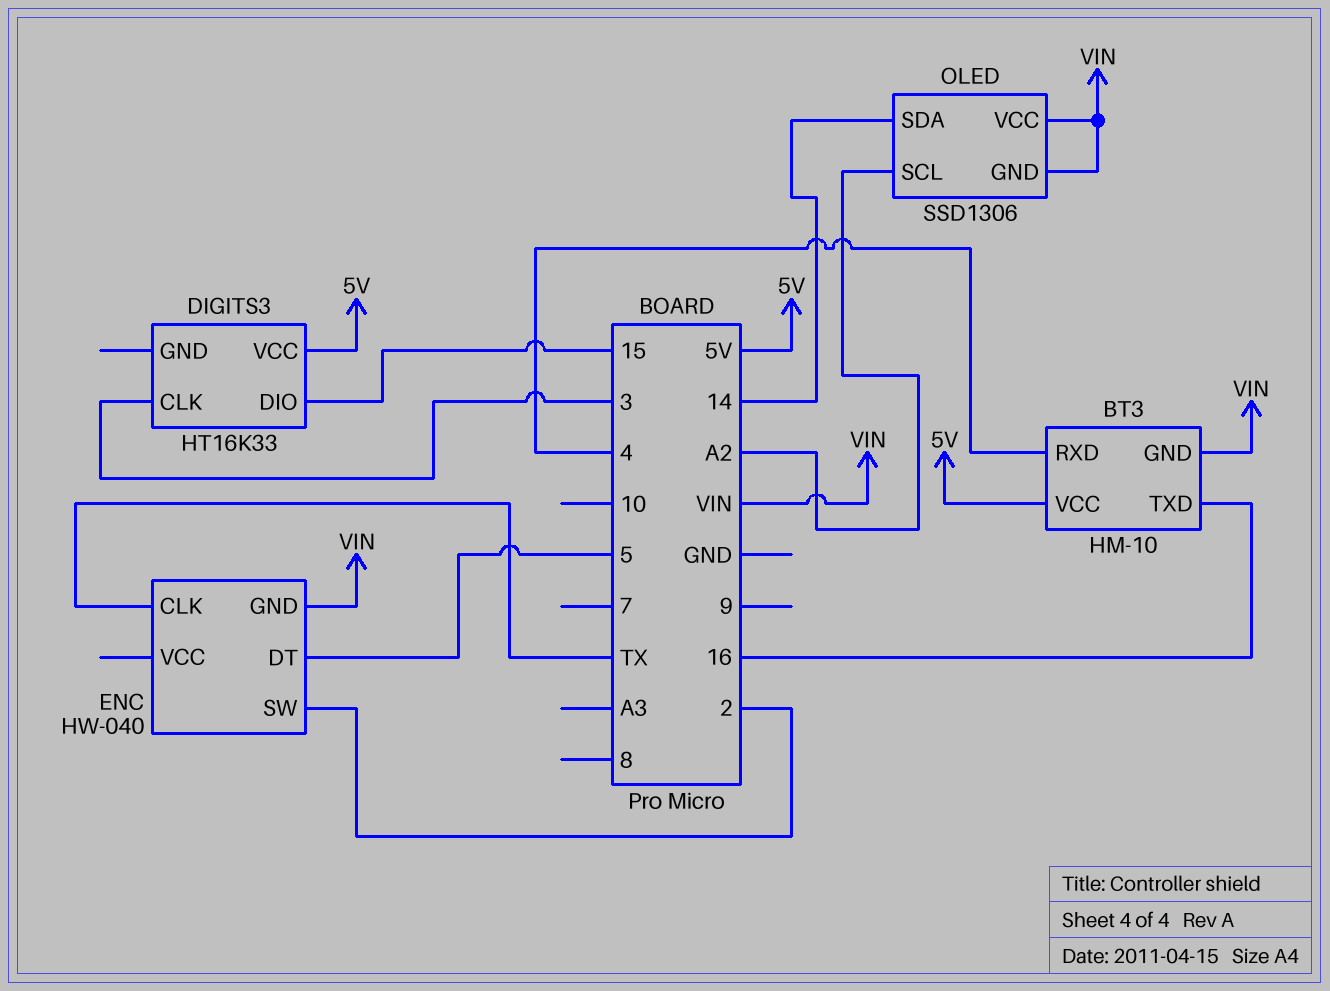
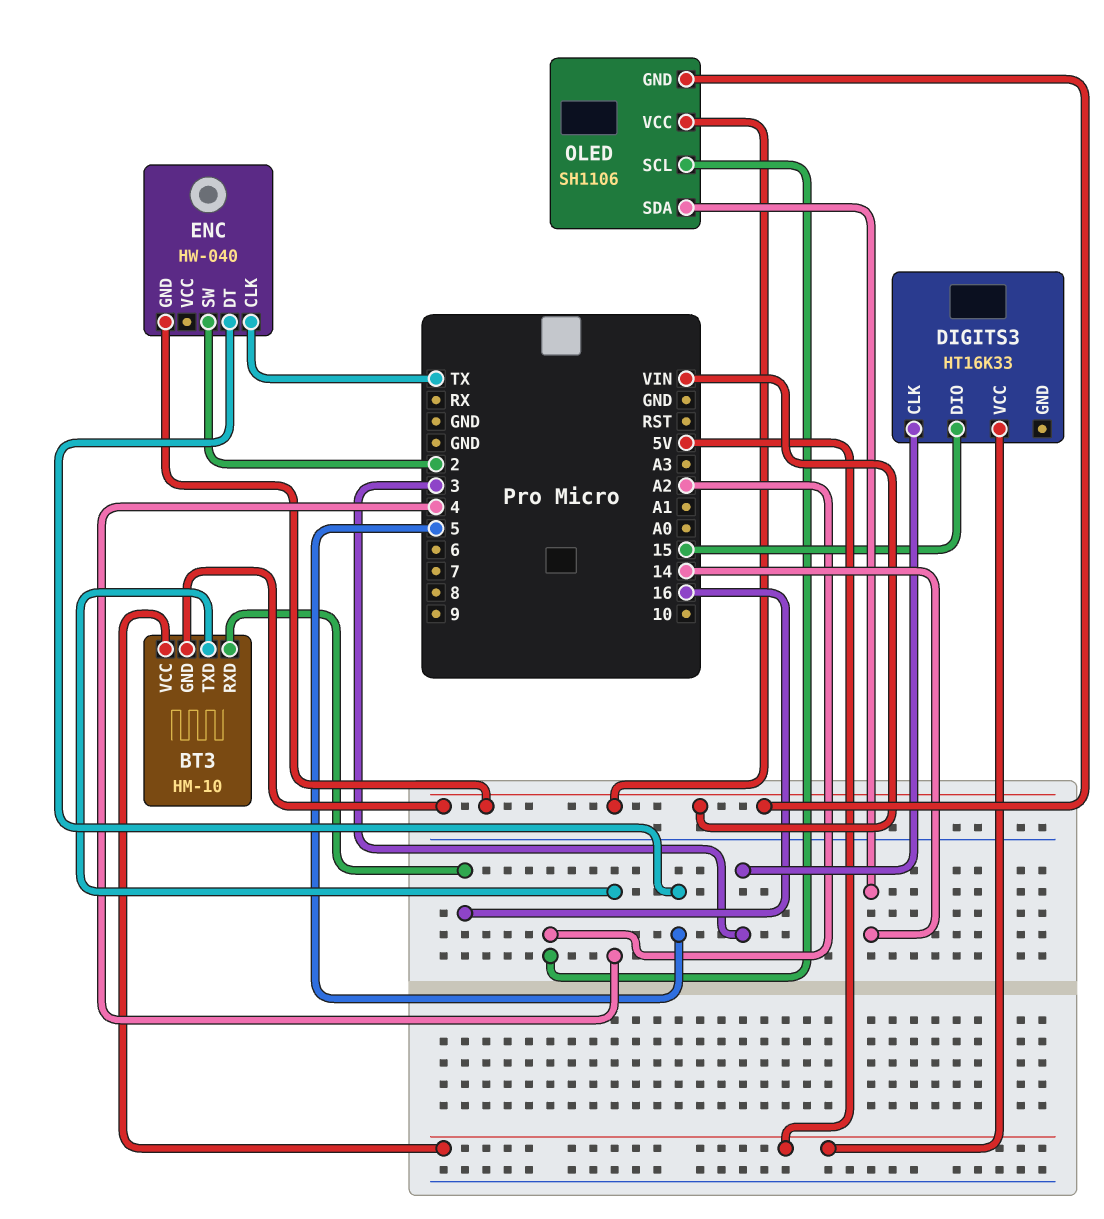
BT3 pin RXD: 4 -> 16
BT3 pin TXD: 16 -> 4
OLED: SSD1306 -> SH1106

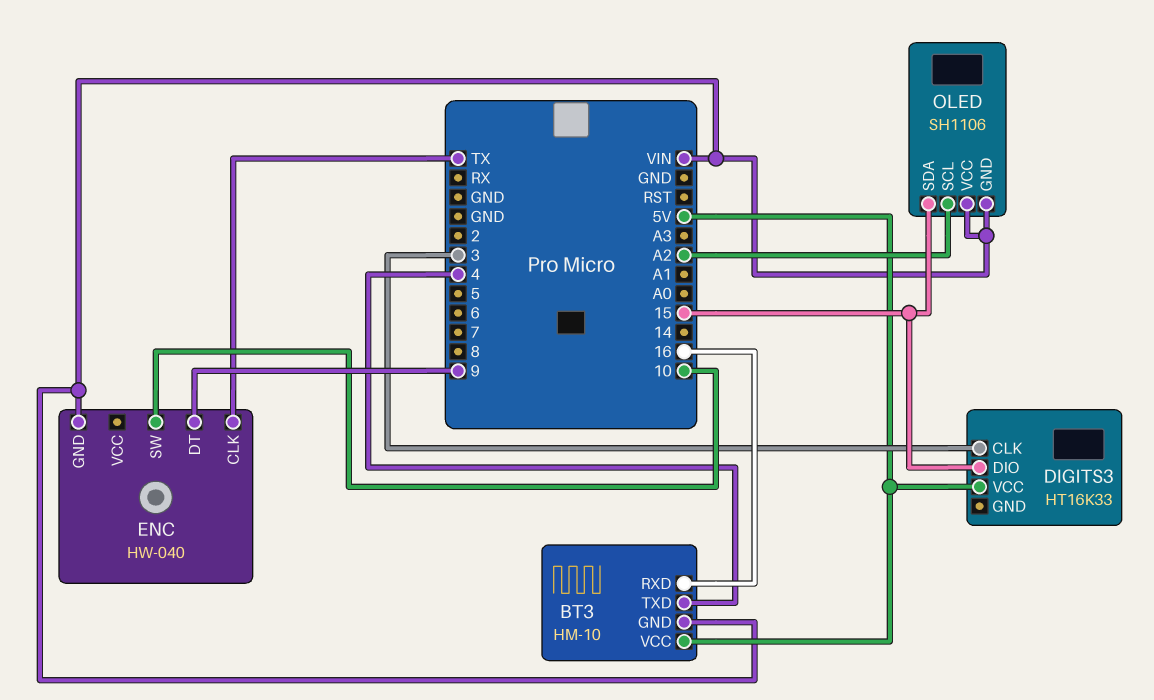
ENC pin DT: 5 -> 9
ENC pin SW: 2 -> 10
OLED pin SDA: 14 -> 15

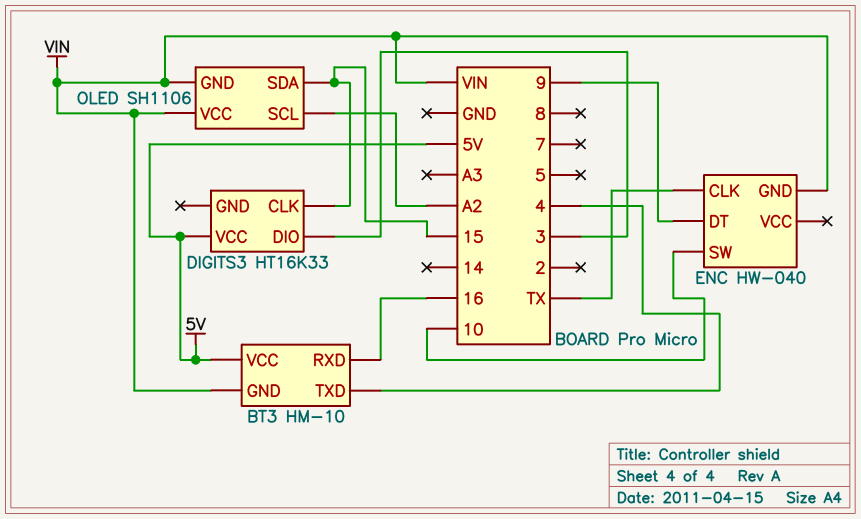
DIGITS3 pin CLK: 3 -> 15
DIGITS3 pin DIO: 15 -> 3

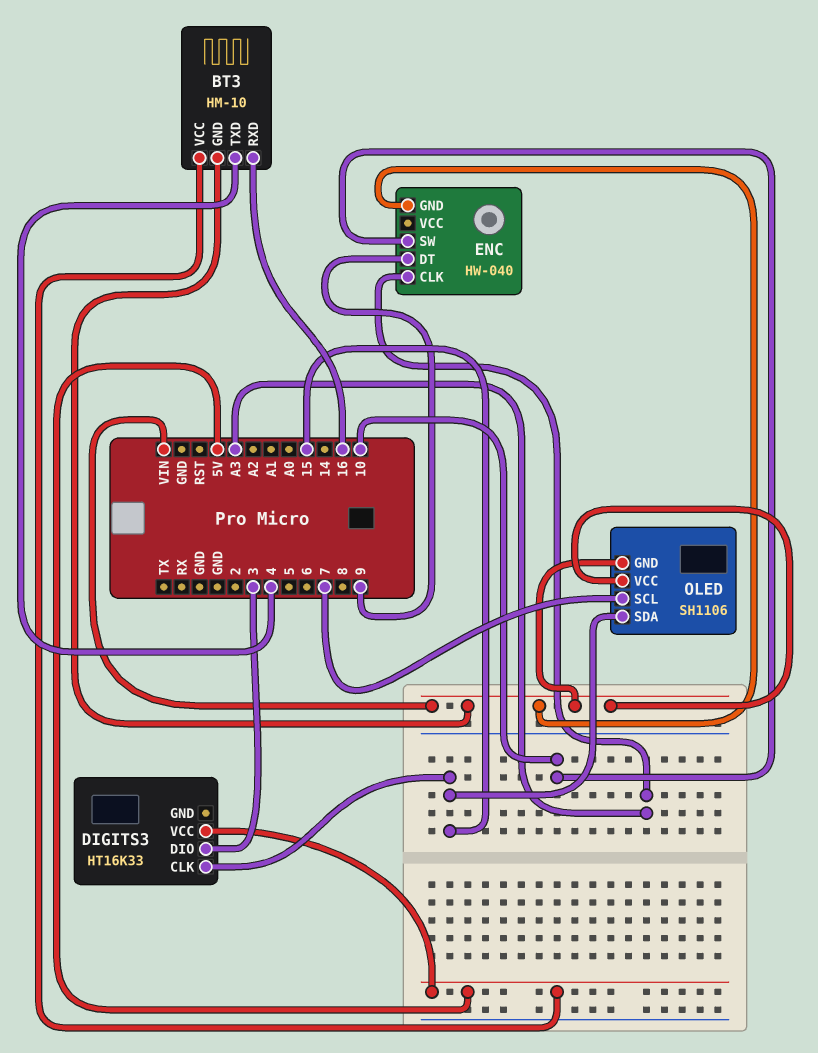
ENC pin CLK: TX -> A3
OLED pin SCL: A2 -> 7

